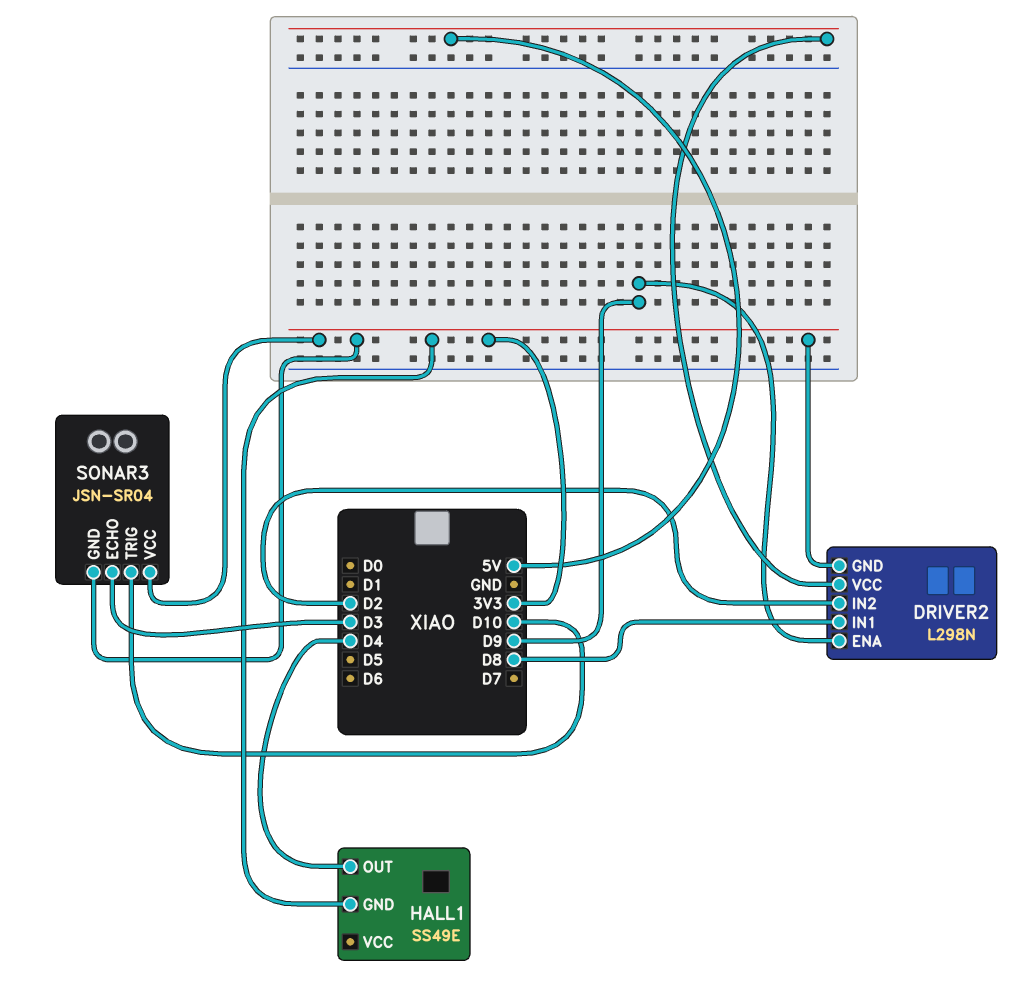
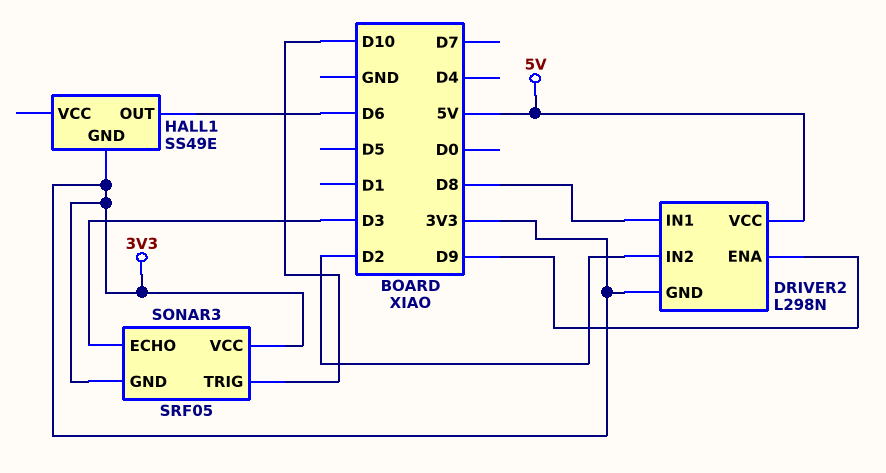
HALL1 pin OUT: D4 -> D6
SONAR3: JSN-SR04 -> SRF05

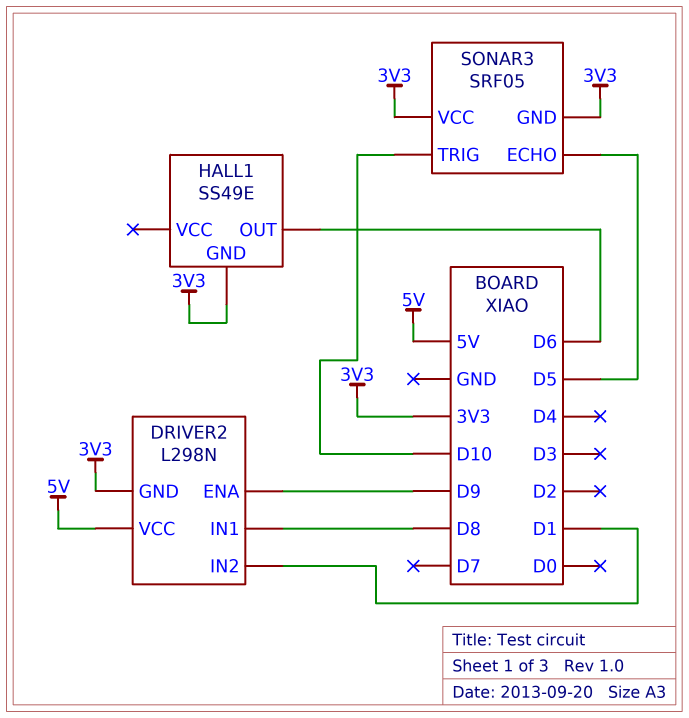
DRIVER2 pin IN2: D2 -> D1
SONAR3 pin ECHO: D3 -> D5

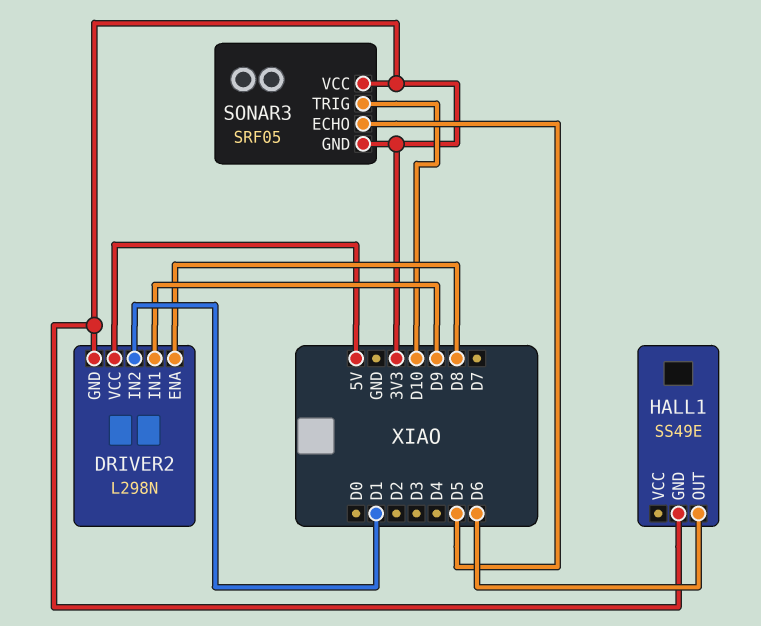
DRIVER2 pin ENA: D9 -> D8
DRIVER2 pin IN1: D8 -> D9

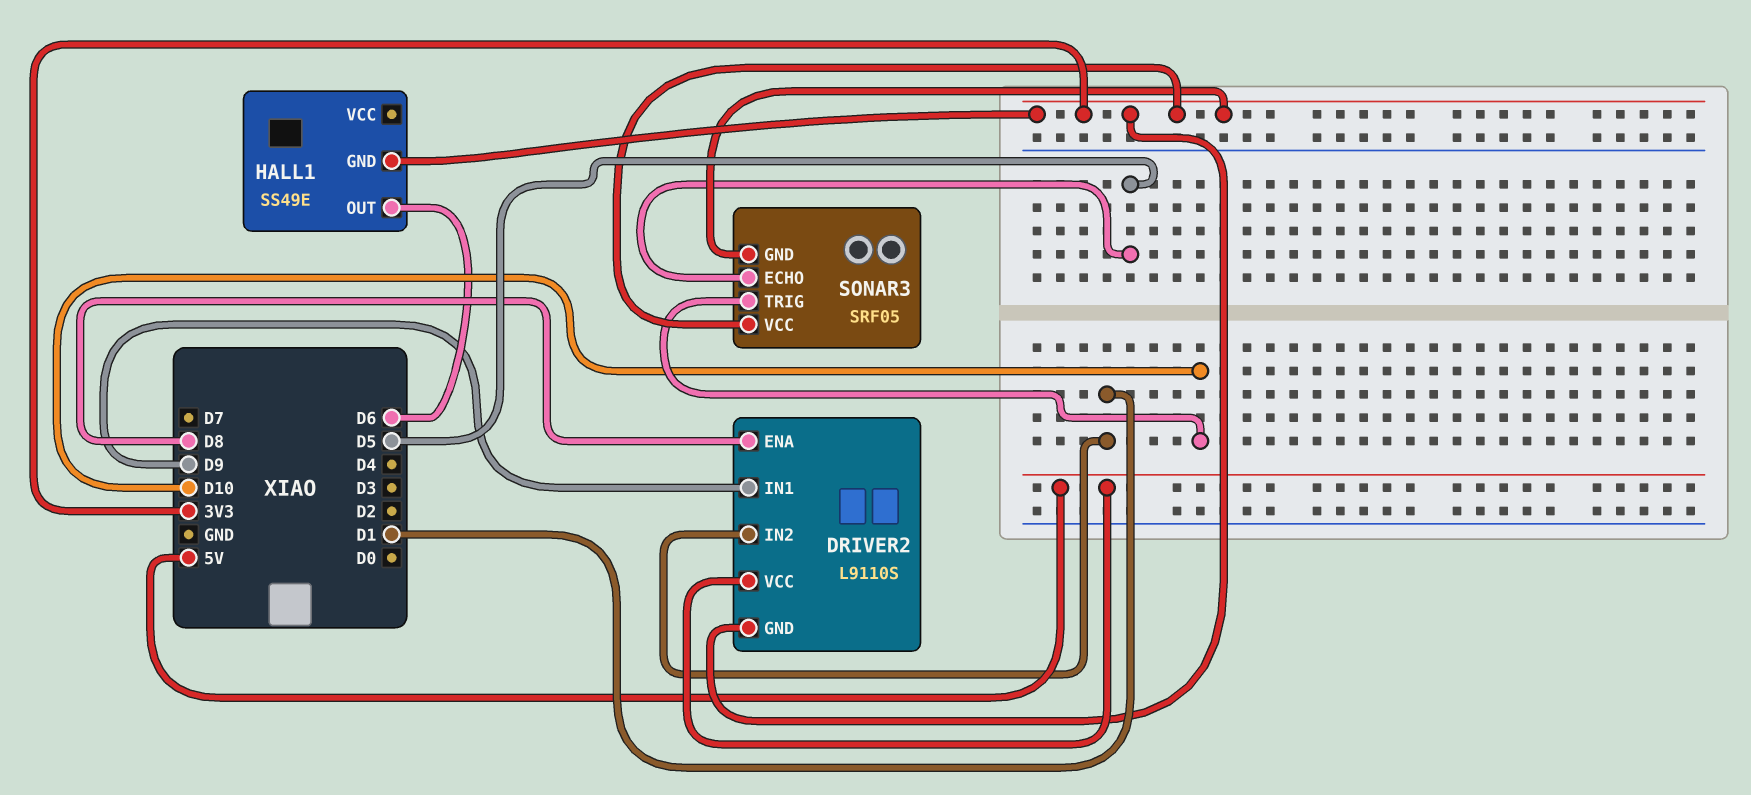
DRIVER2: L298N -> L9110S

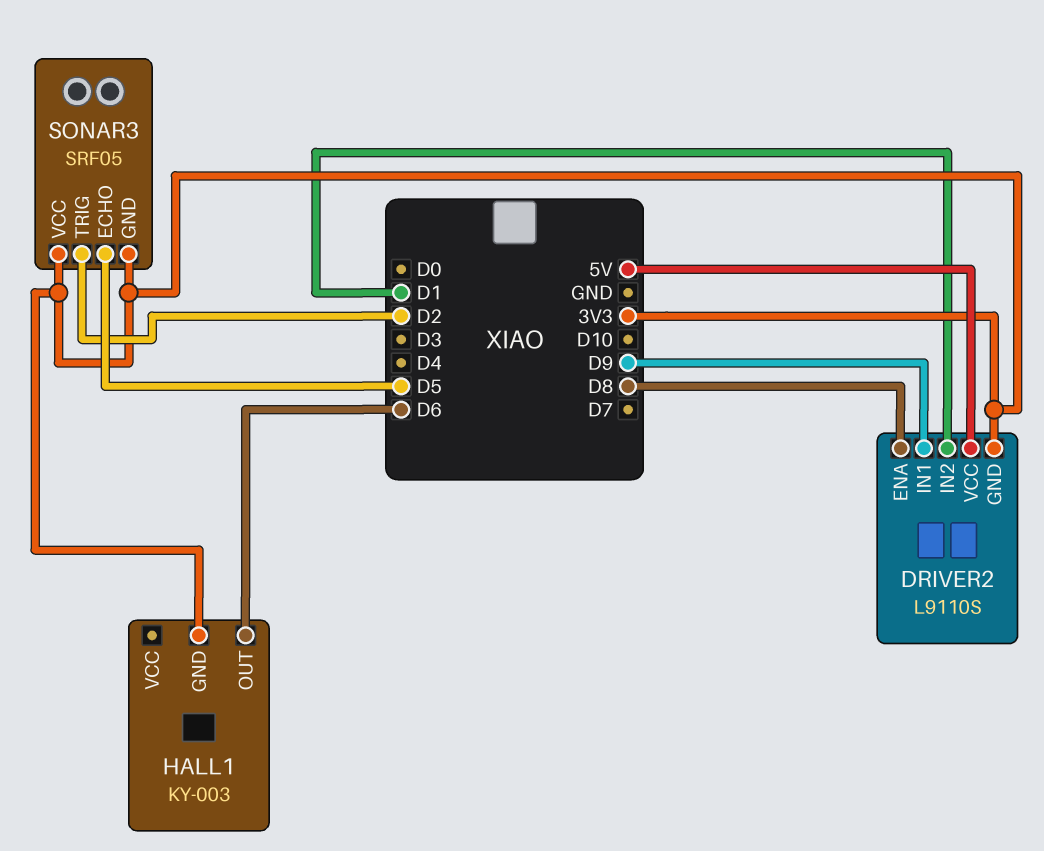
HALL1: SS49E -> KY-003
SONAR3 pin TRIG: D10 -> D2

